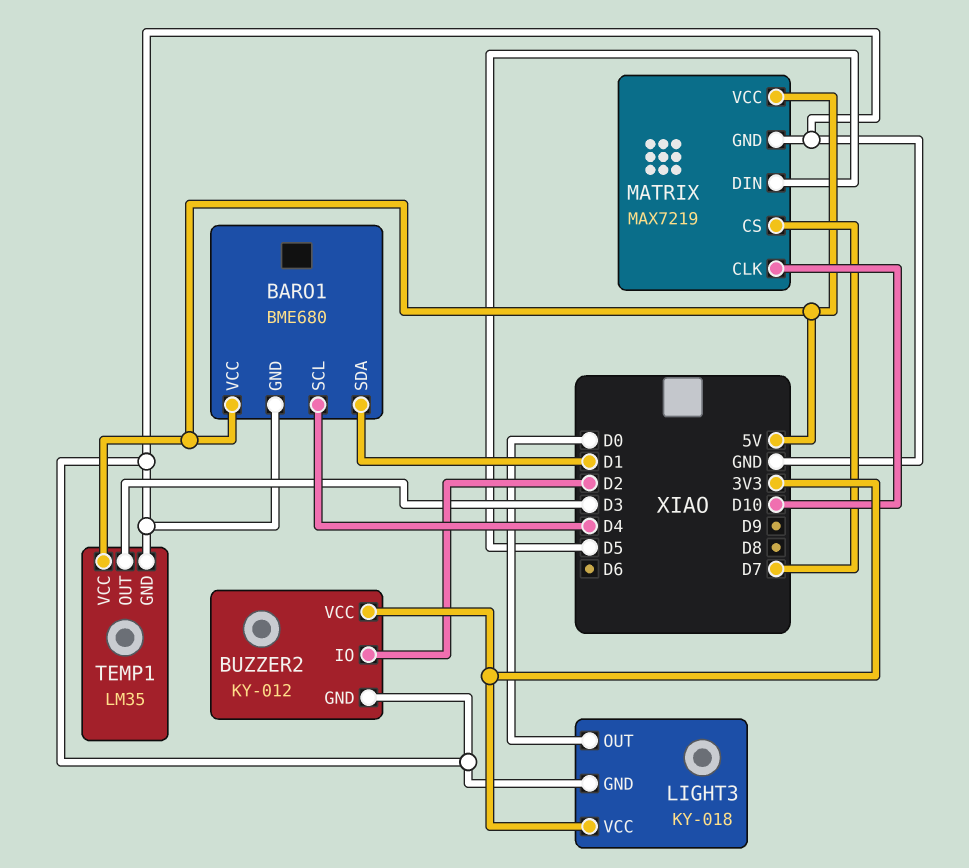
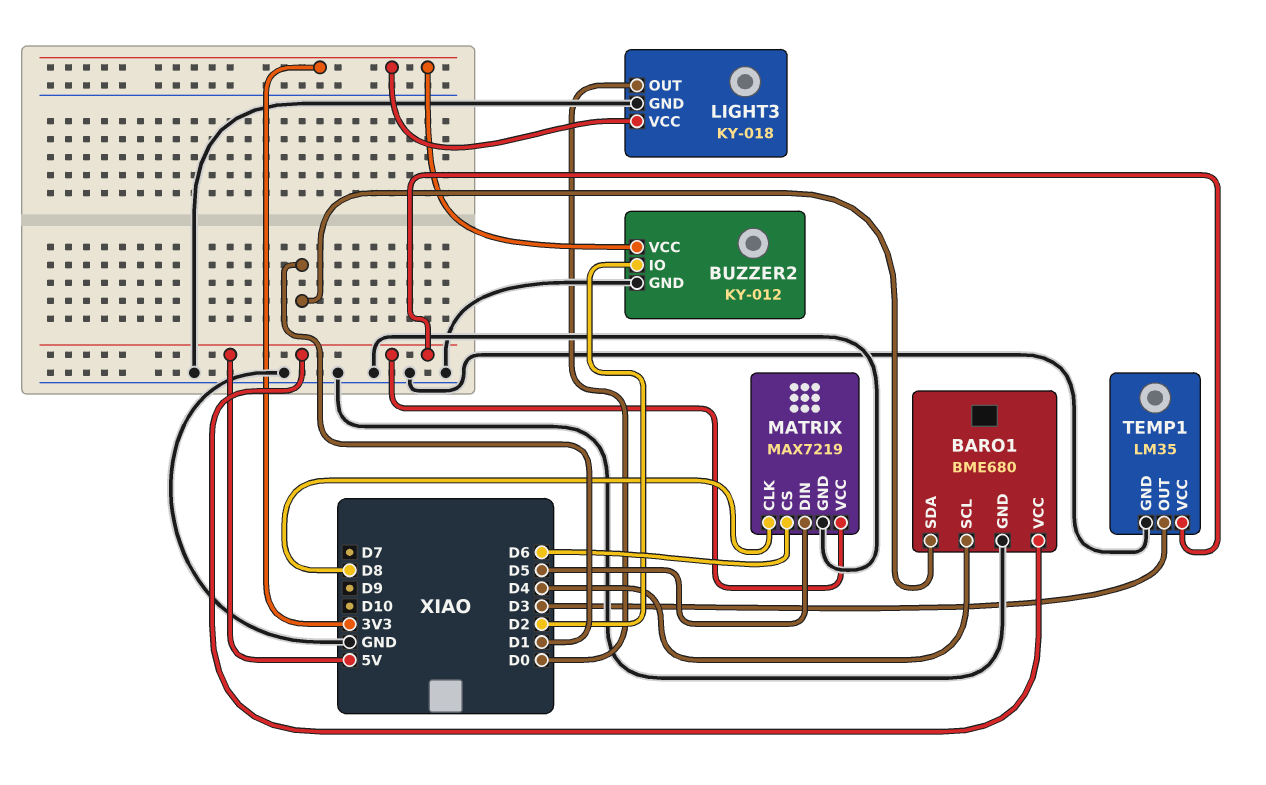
MATRIX pin CLK: D10 -> D8
MATRIX pin CS: D7 -> D6

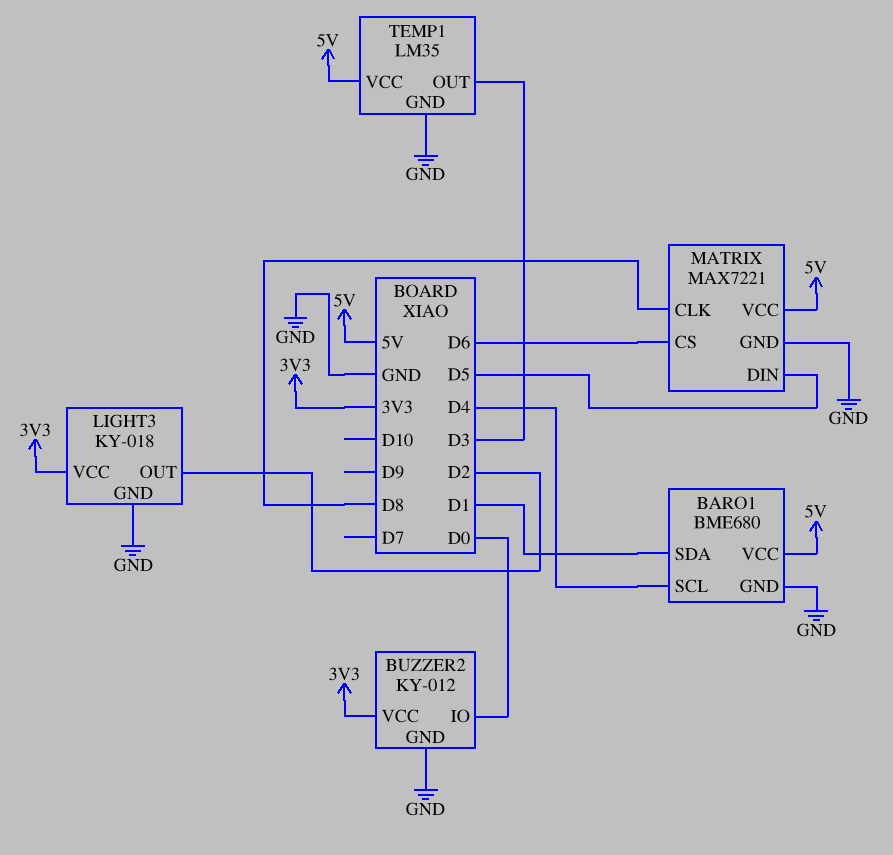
BUZZER2 pin IO: D2 -> D0
LIGHT3 pin OUT: D0 -> D2
MATRIX: MAX7219 -> MAX7221

